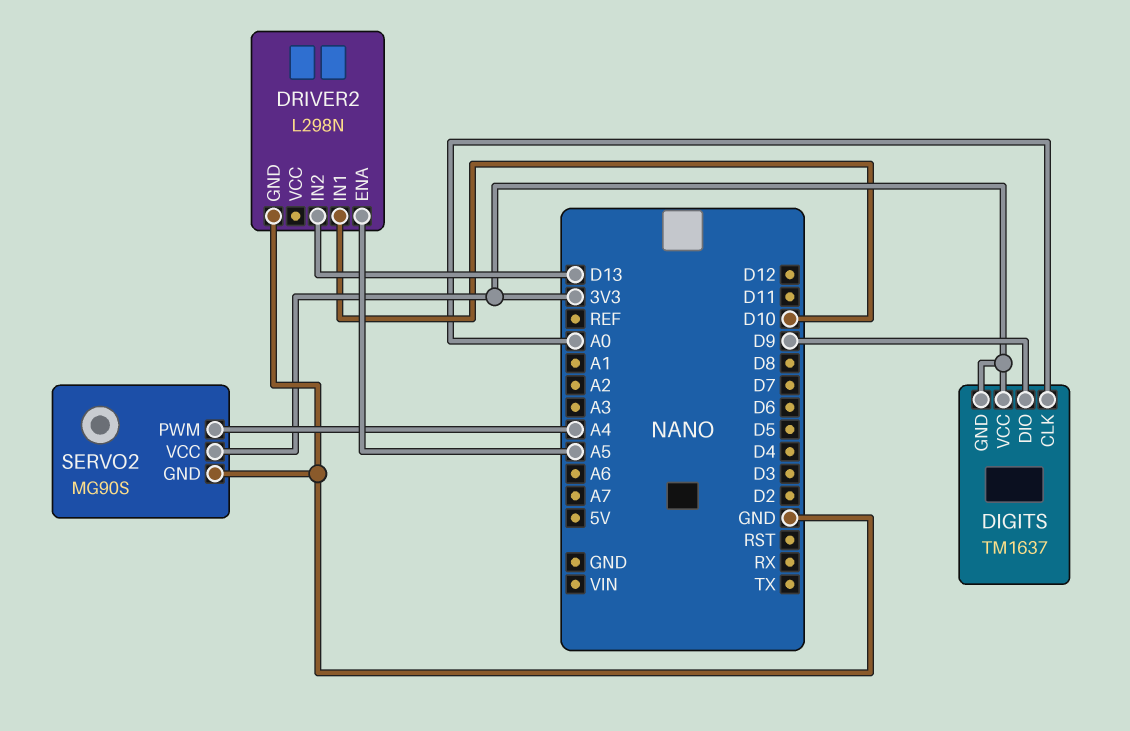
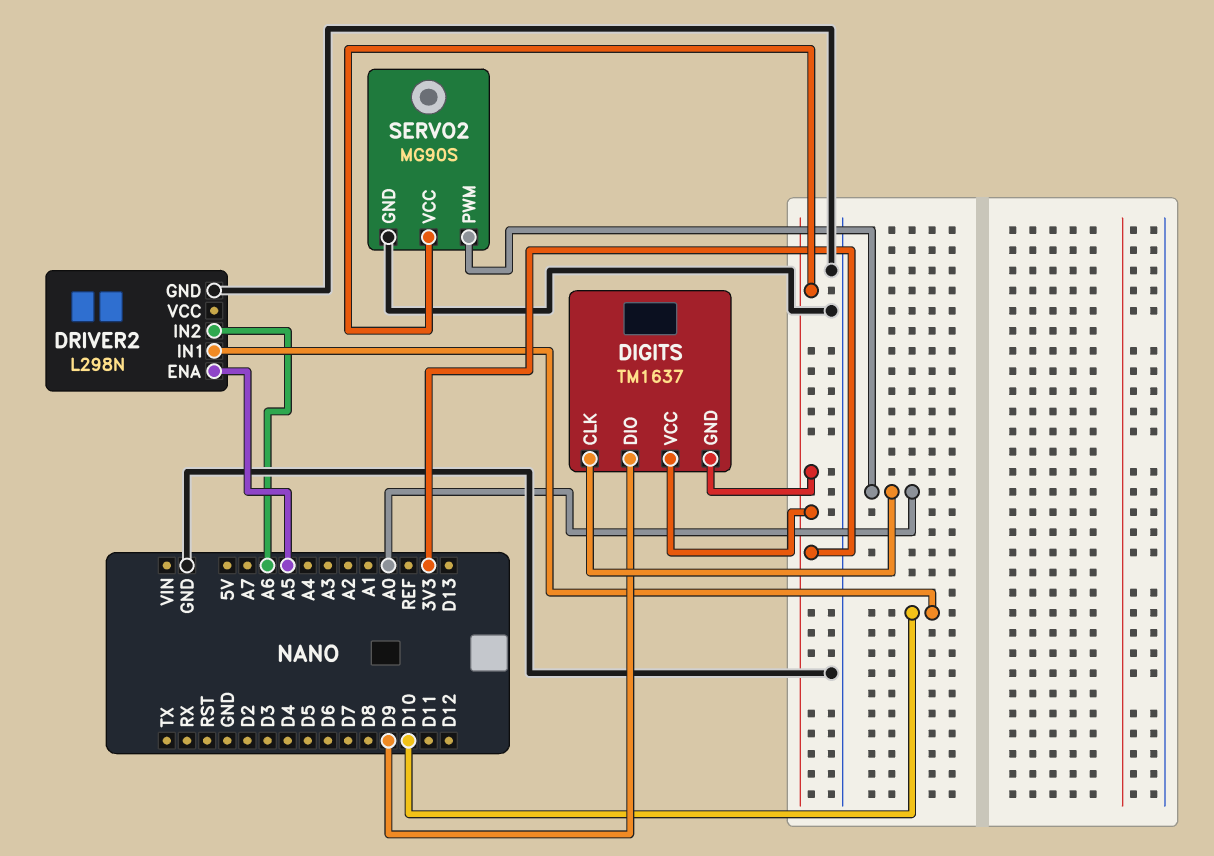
DRIVER2 pin IN2: D13 -> A6
SERVO2 pin PWM: A4 -> A0

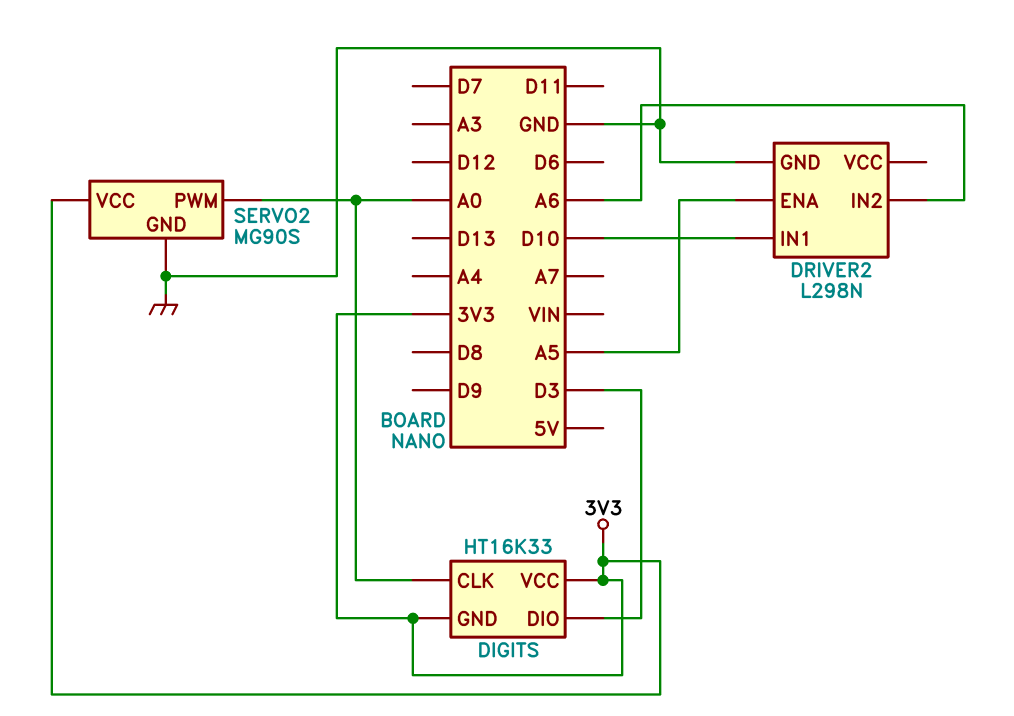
DIGITS: TM1637 -> HT16K33
DIGITS pin DIO: D9 -> D3

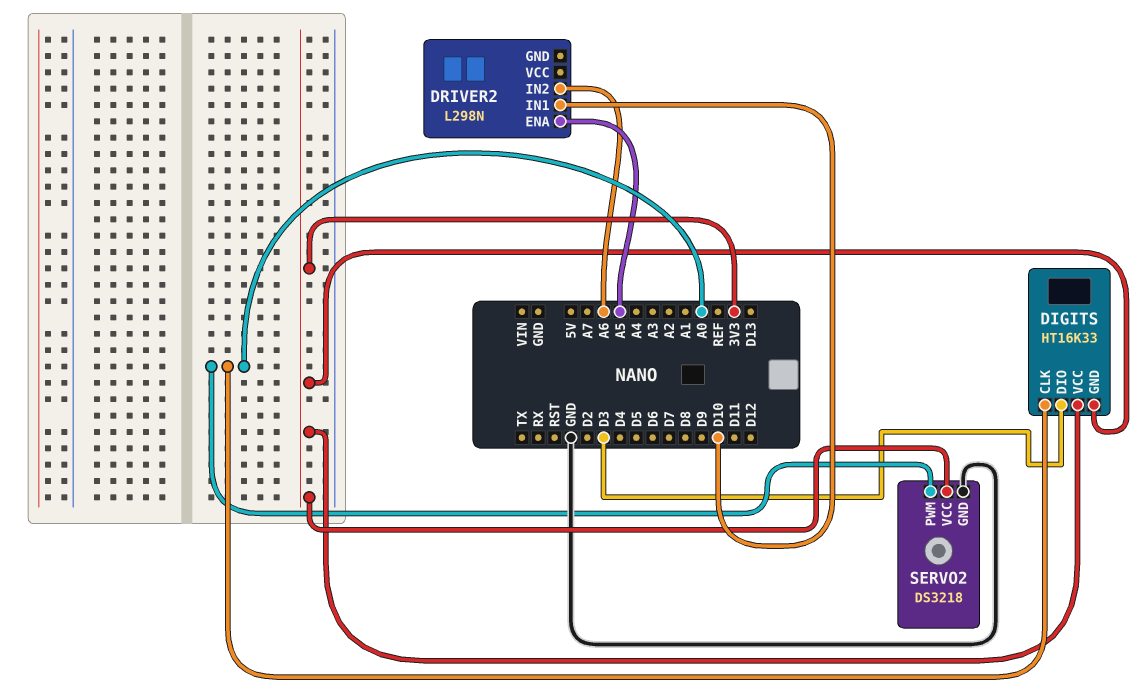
DRIVER2 pin GND: GND -> none
SERVO2: MG90S -> DS3218

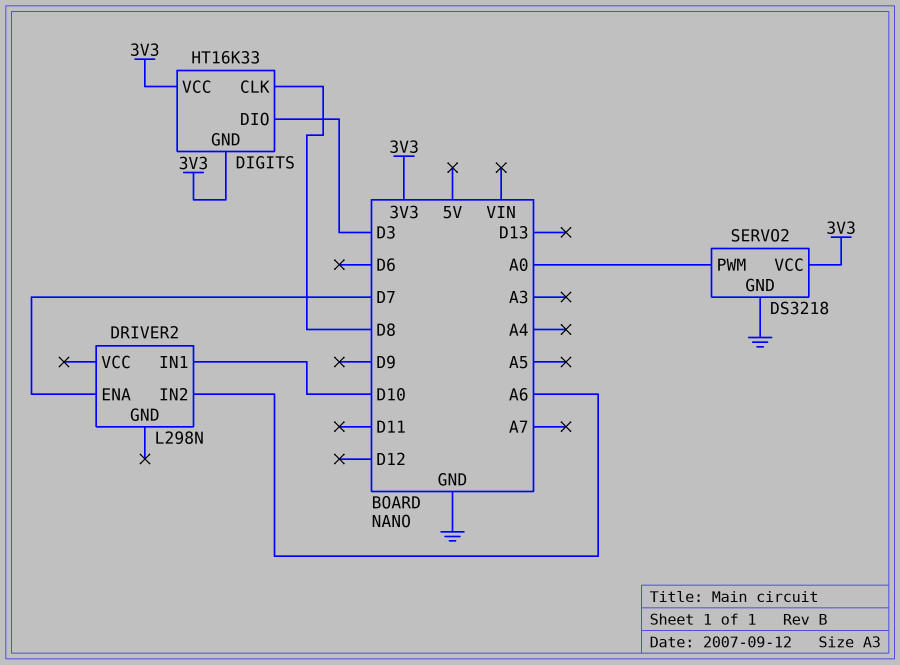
DIGITS pin CLK: A0 -> D8
DRIVER2 pin ENA: A5 -> D7

